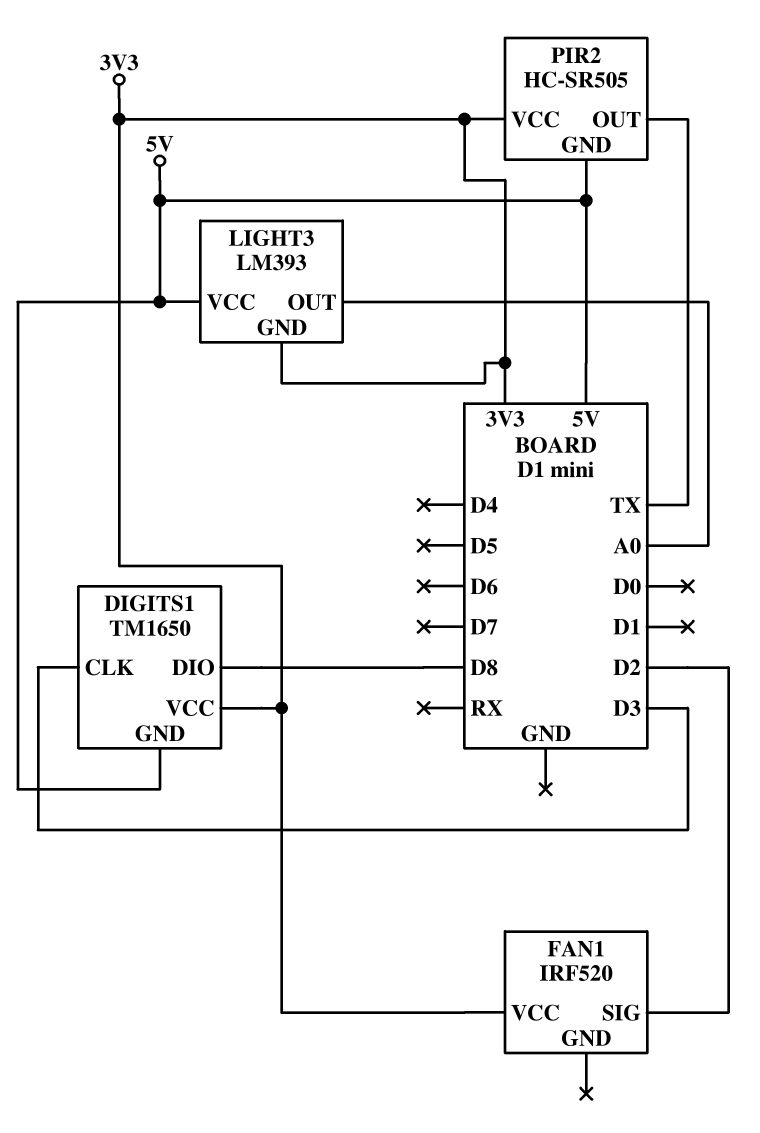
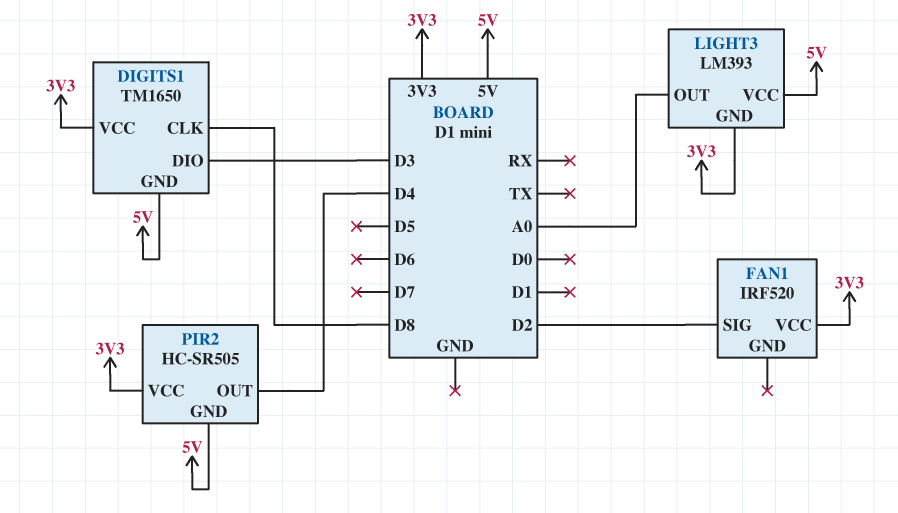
DIGITS1 pin CLK: D3 -> D8
DIGITS1 pin DIO: D8 -> D3
PIR2 pin OUT: TX -> D4

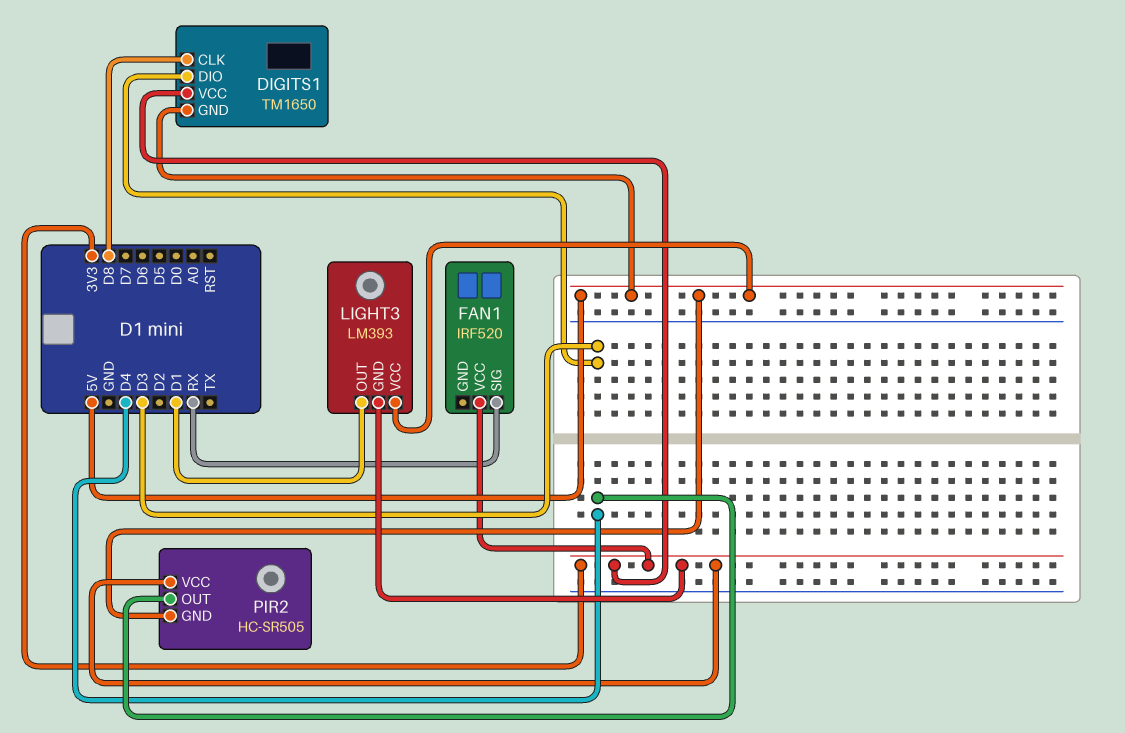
FAN1 pin SIG: D2 -> RX
LIGHT3 pin OUT: A0 -> D1

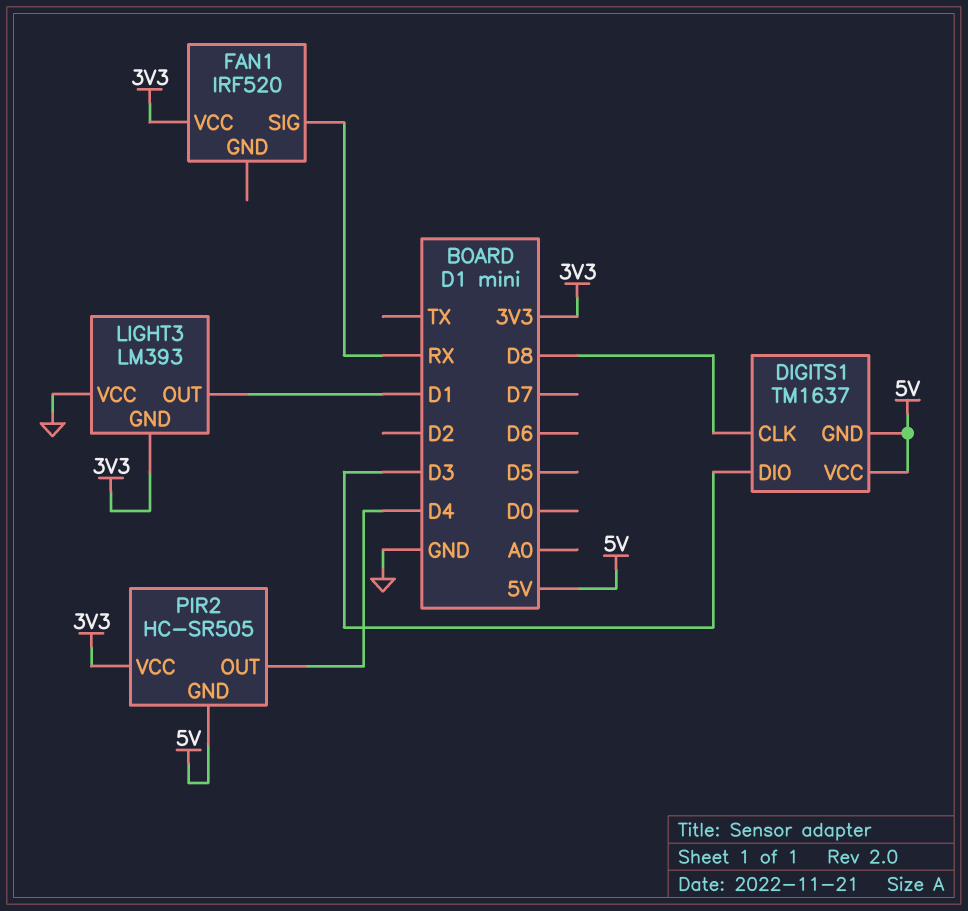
DIGITS1: TM1650 -> TM1637
DIGITS1 pin VCC: 3V3 -> 5V
LIGHT3 pin VCC: 5V -> GND

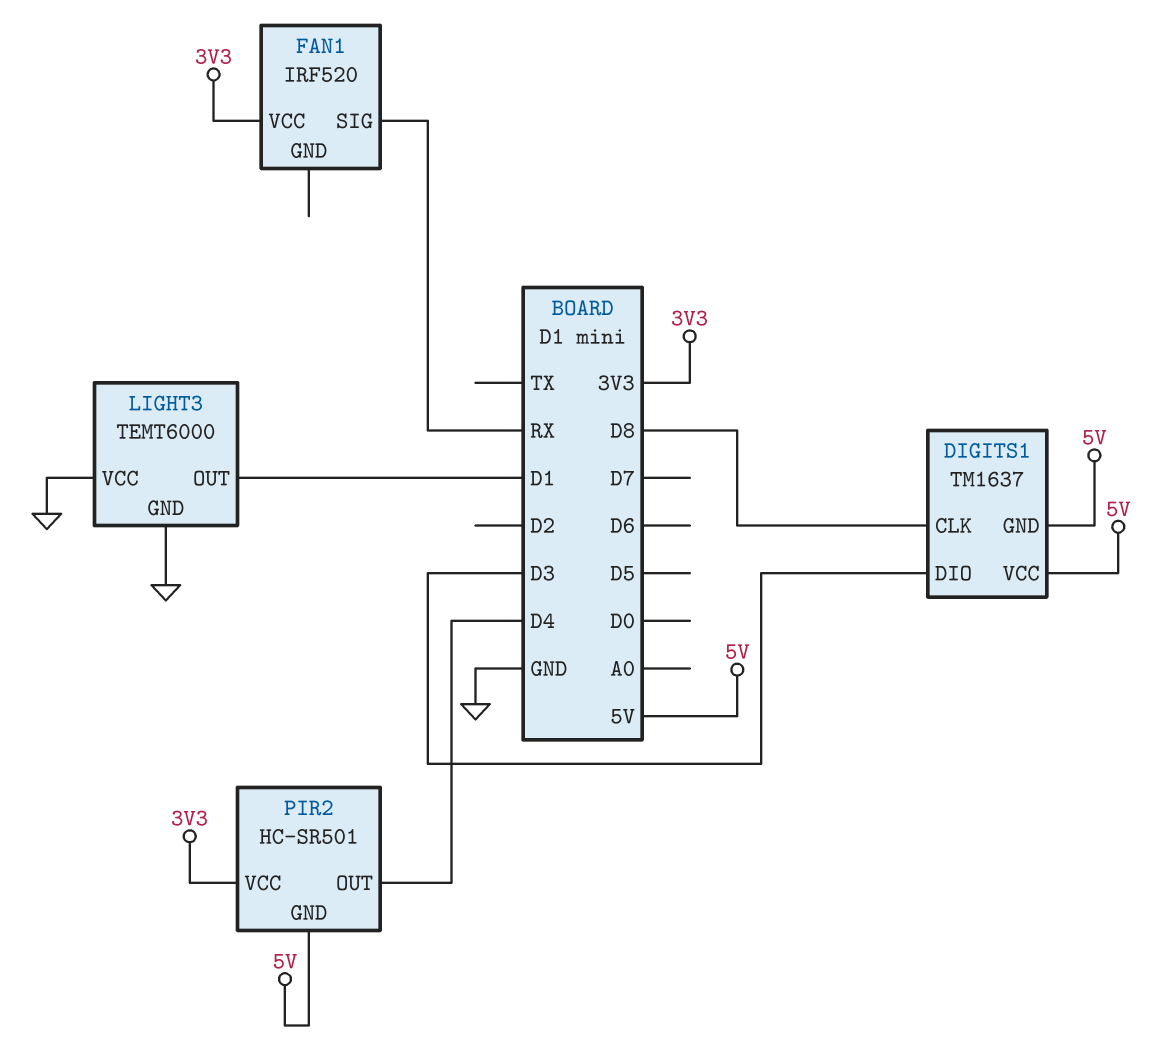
LIGHT3: LM393 -> TEMT6000
LIGHT3 pin GND: 3V3 -> GND
PIR2: HC-SR505 -> HC-SR501

